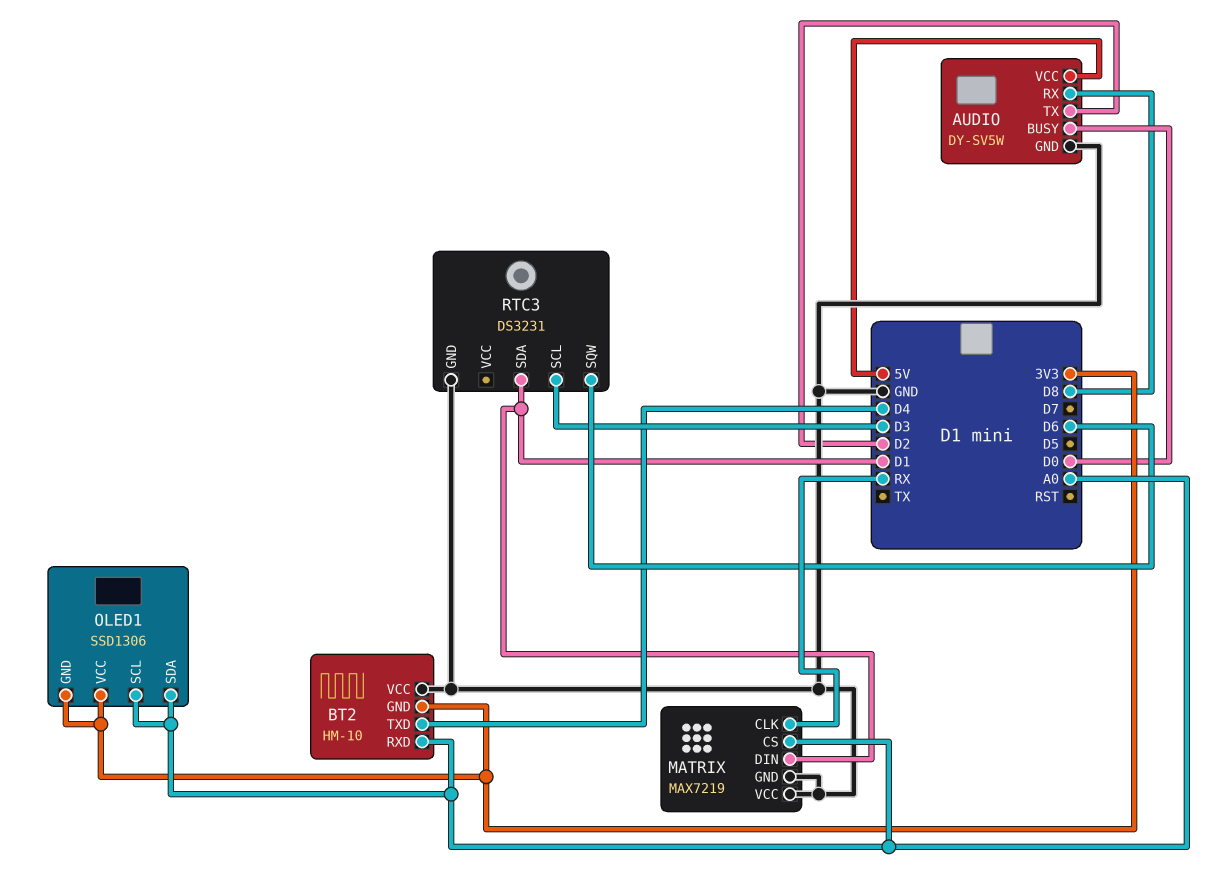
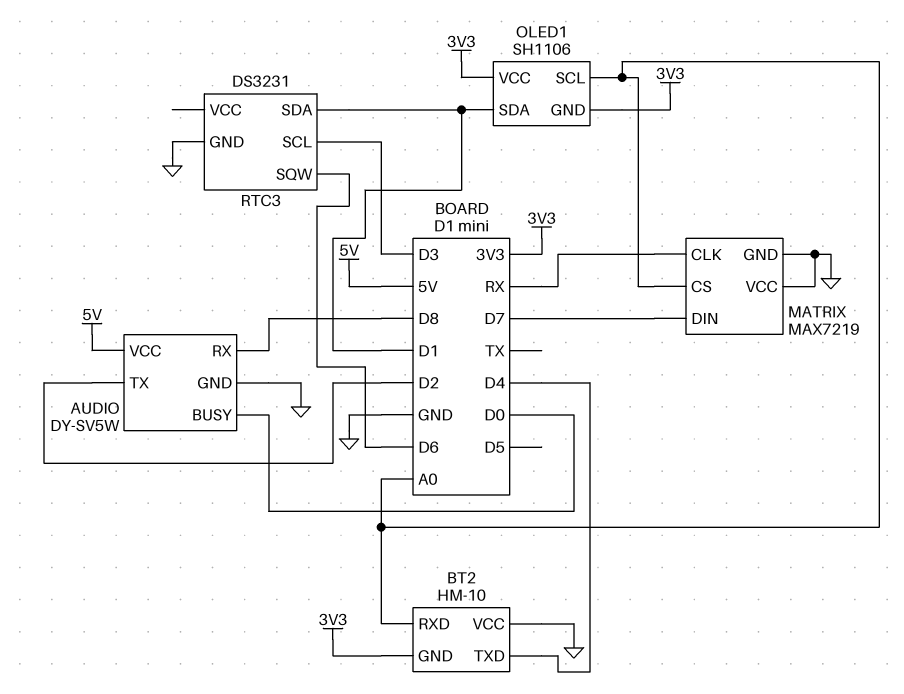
MATRIX pin DIN: D1 -> D7
OLED1: SSD1306 -> SH1106
OLED1 pin SDA: A0 -> D1

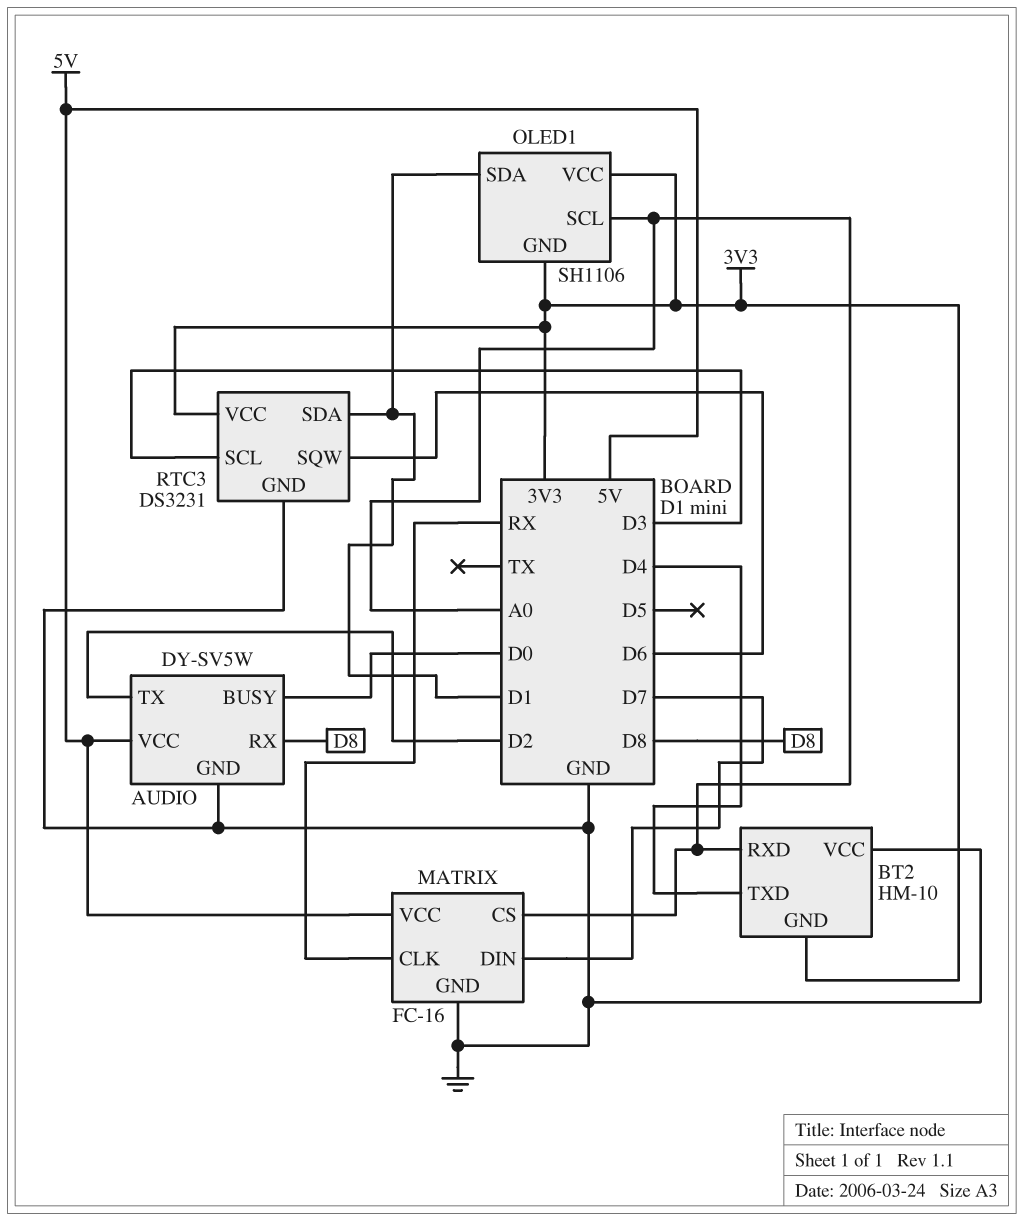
MATRIX: MAX7219 -> FC-16
MATRIX pin VCC: GND -> 5V
RTC3 pin VCC: none -> 3V3

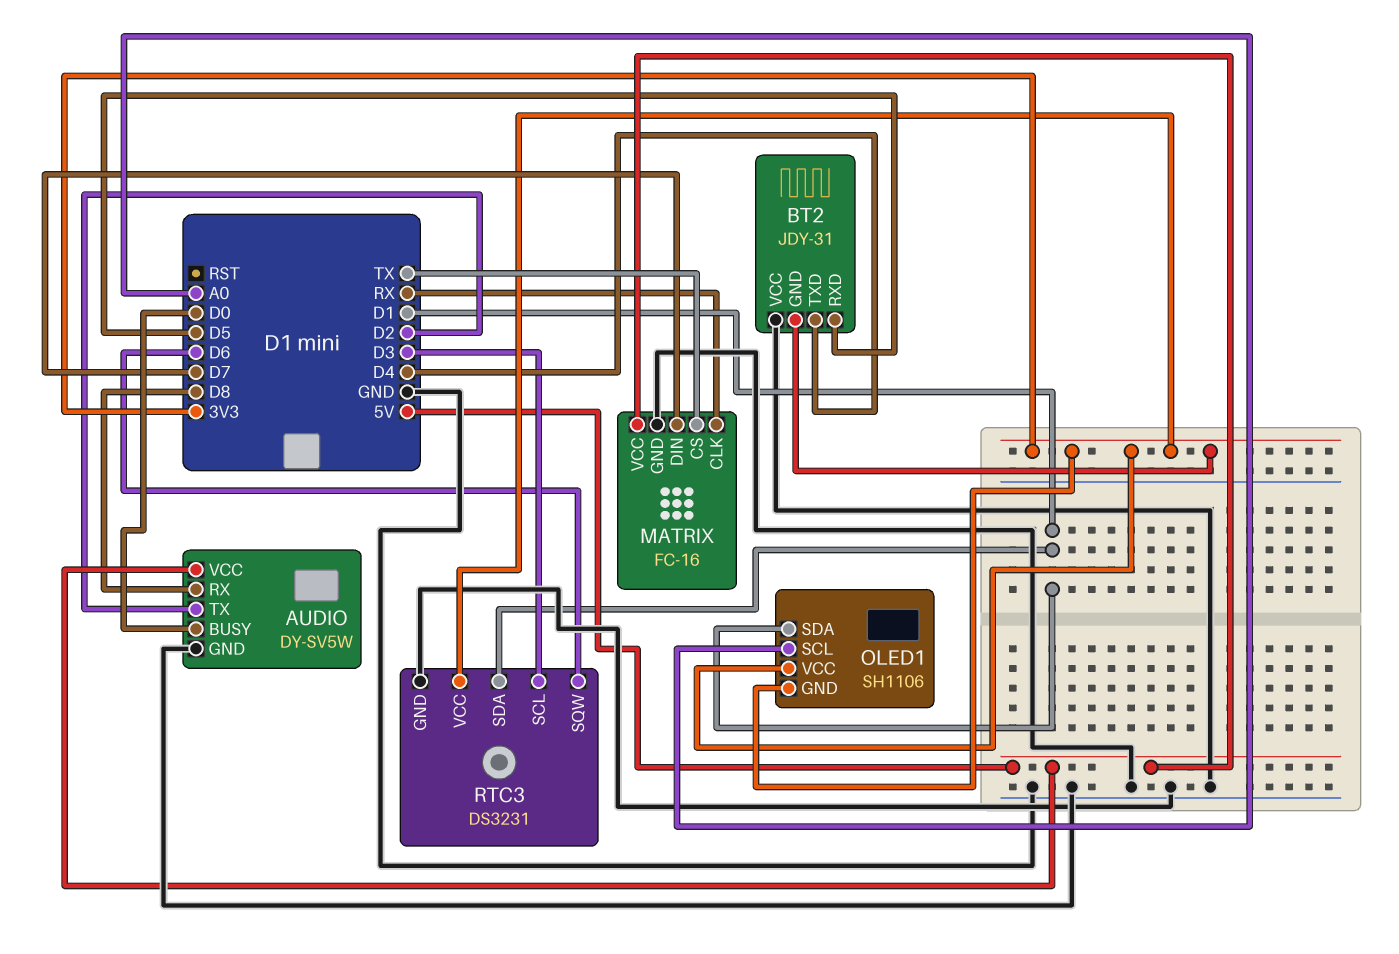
BT2: HM-10 -> JDY-31
BT2 pin RXD: A0 -> D5
MATRIX pin CS: A0 -> TX

